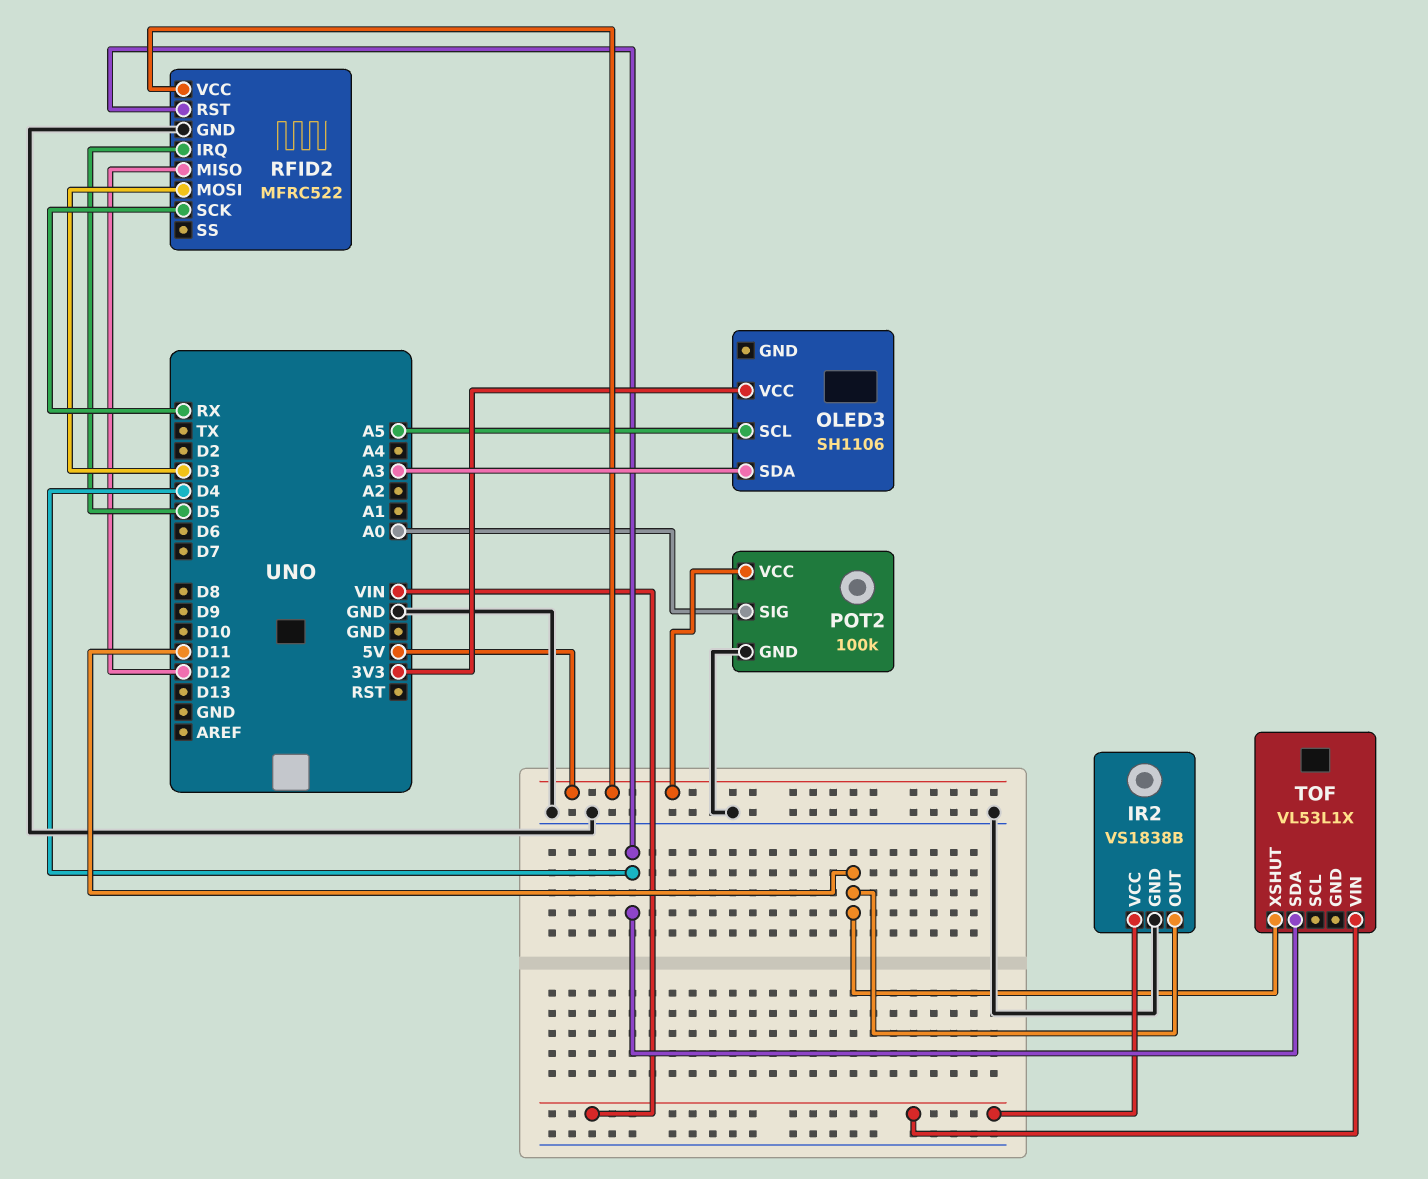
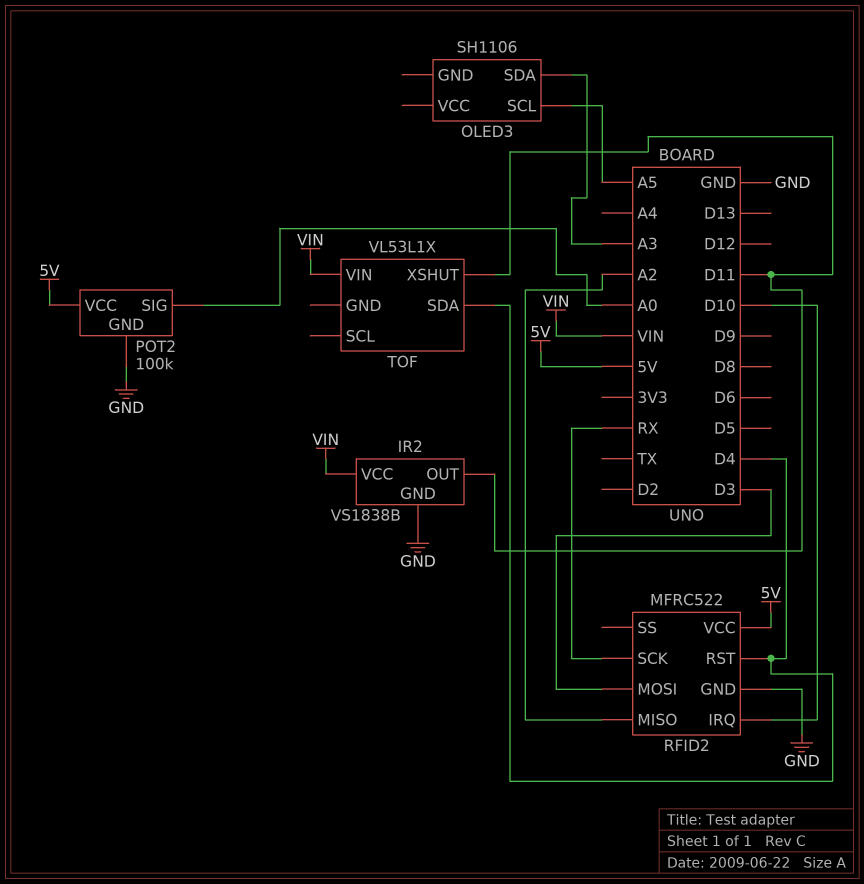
OLED3 pin VCC: 3V3 -> none
RFID2 pin IRQ: D5 -> D10
RFID2 pin MISO: D12 -> A2

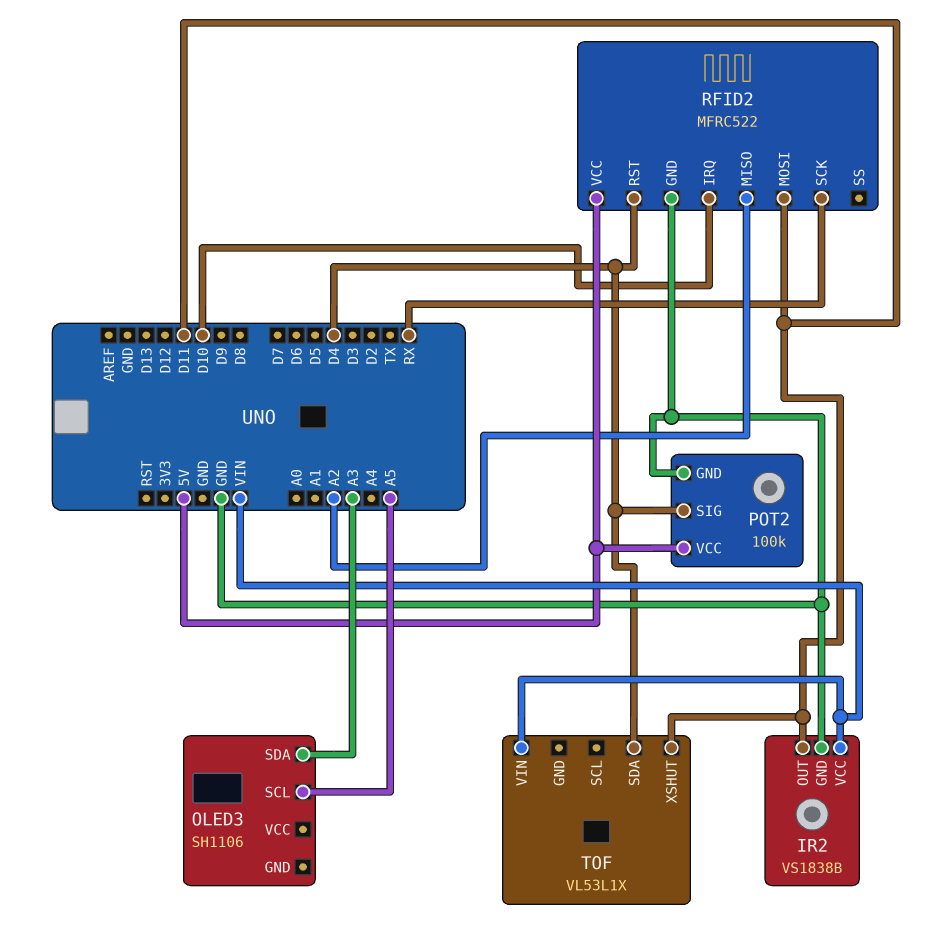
POT2 pin SIG: A0 -> D4
RFID2 pin MOSI: D3 -> D11

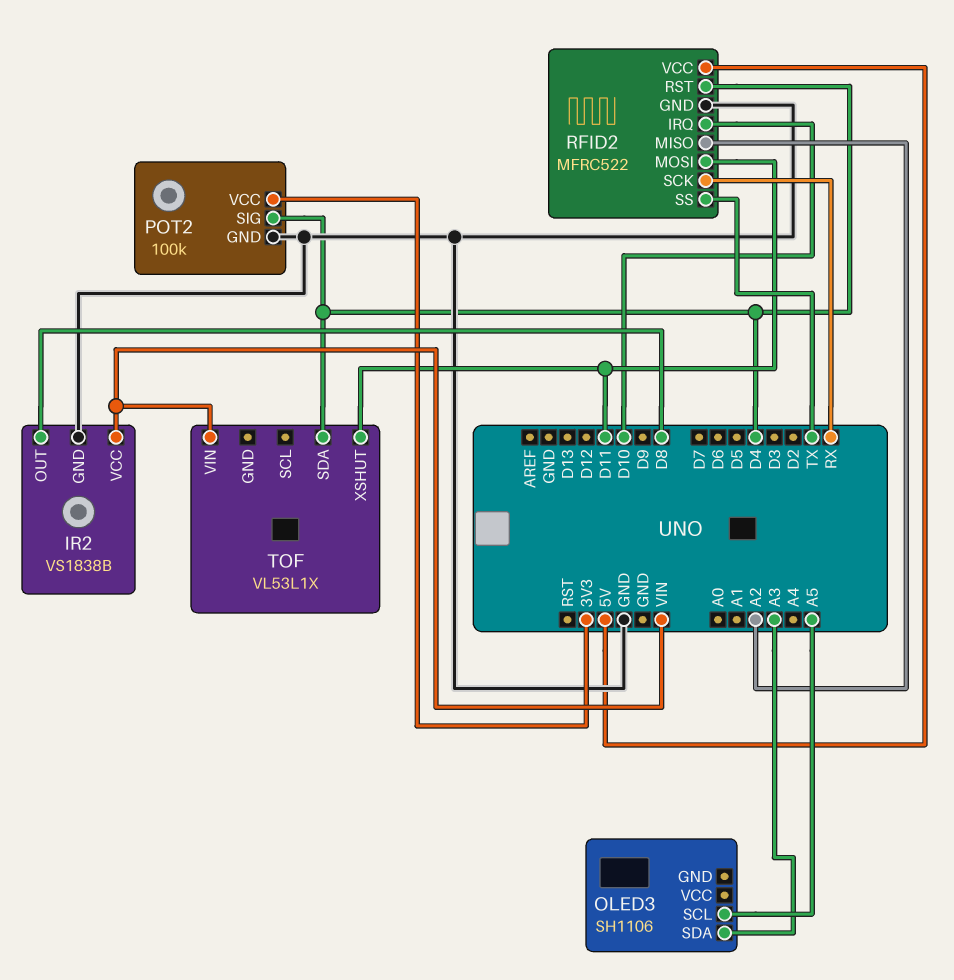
IR2 pin OUT: D11 -> D8
POT2 pin VCC: 5V -> 3V3
RFID2 pin SS: none -> TX

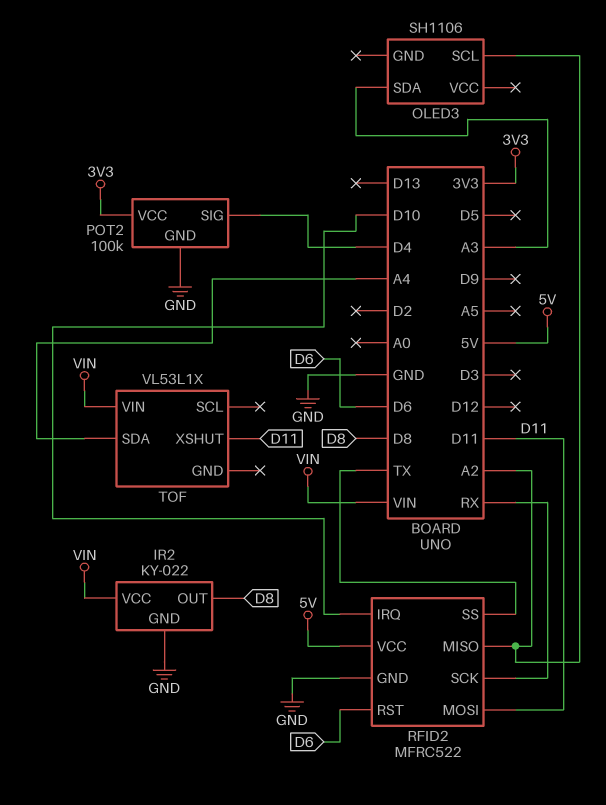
IR2: VS1838B -> KY-022
OLED3 pin SCL: A5 -> A2
RFID2 pin RST: D4 -> D6
TOF pin SDA: D4 -> A4

